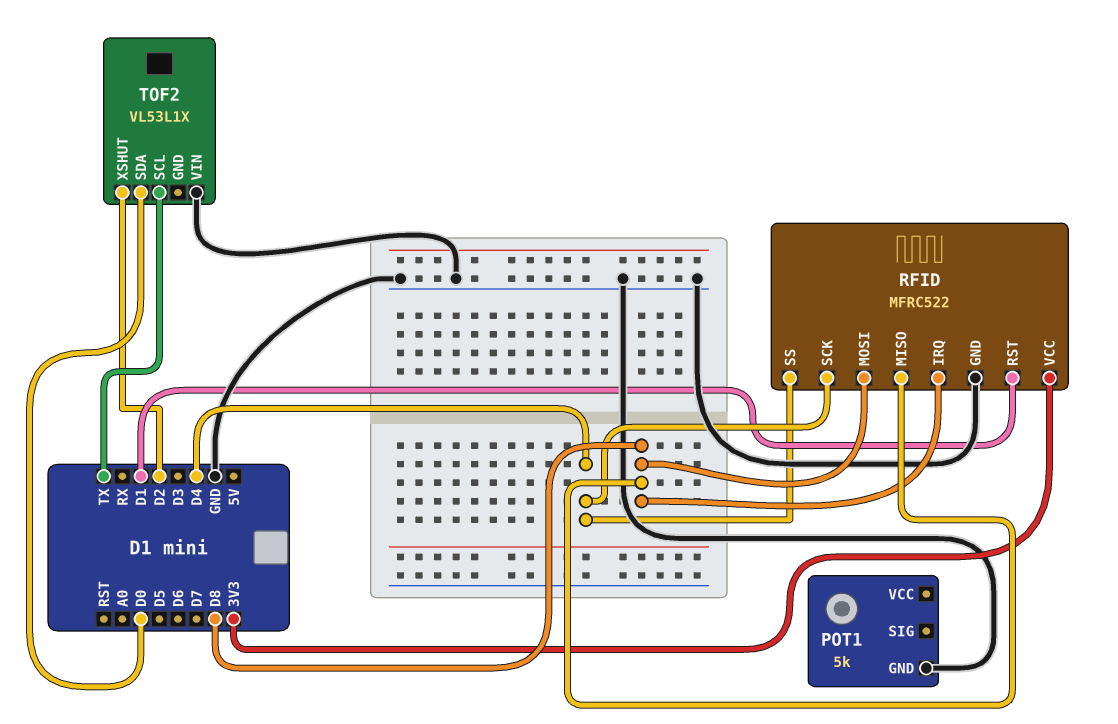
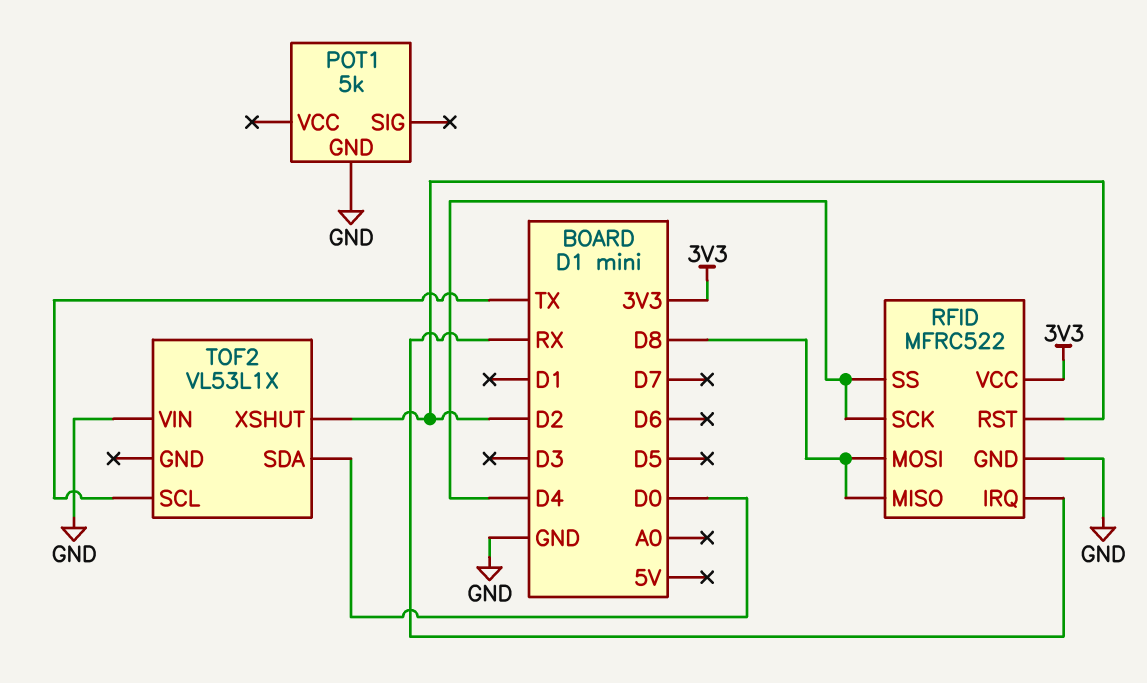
RFID pin IRQ: D8 -> RX
RFID pin RST: D1 -> D2

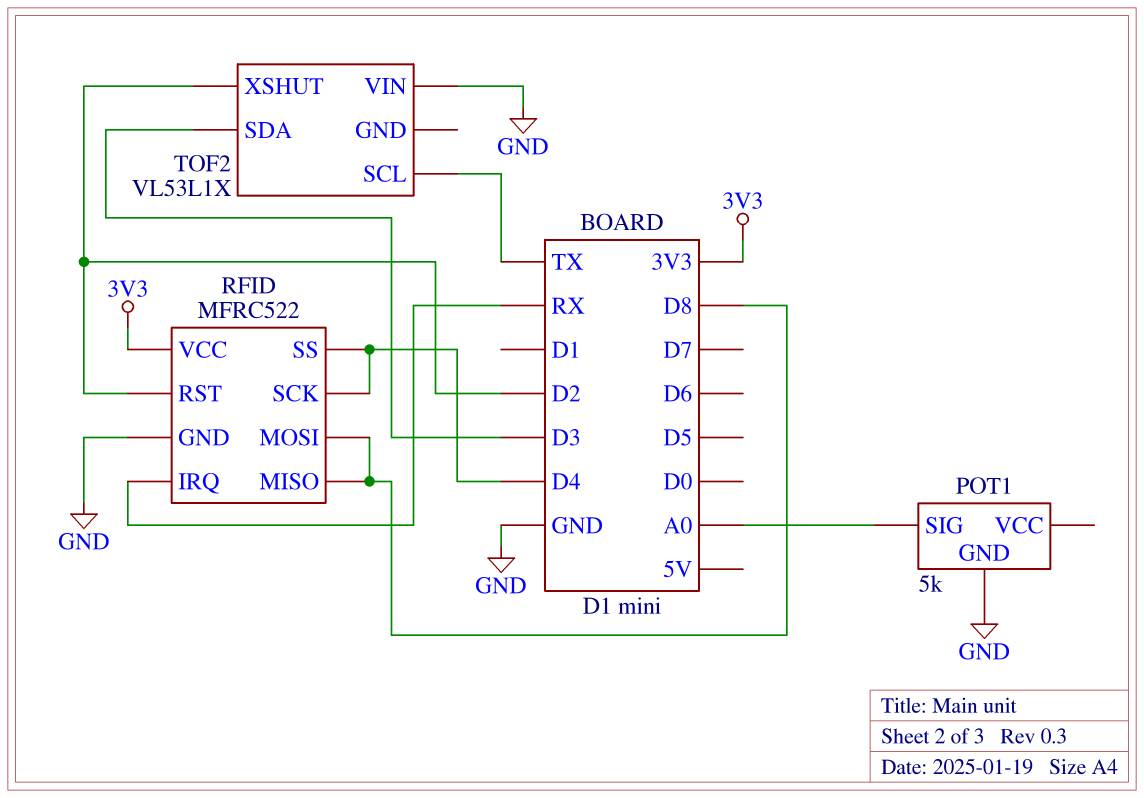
POT1 pin SIG: none -> A0
TOF2 pin SDA: D0 -> D3

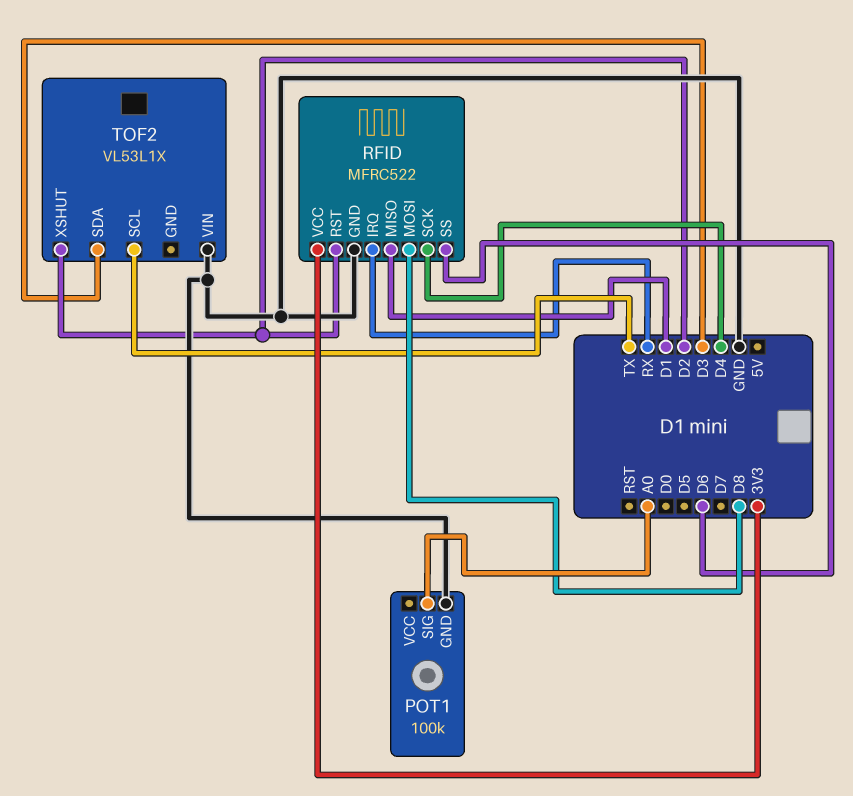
POT1: 5k -> 100k
RFID pin MISO: D8 -> D1
RFID pin SS: D4 -> D6

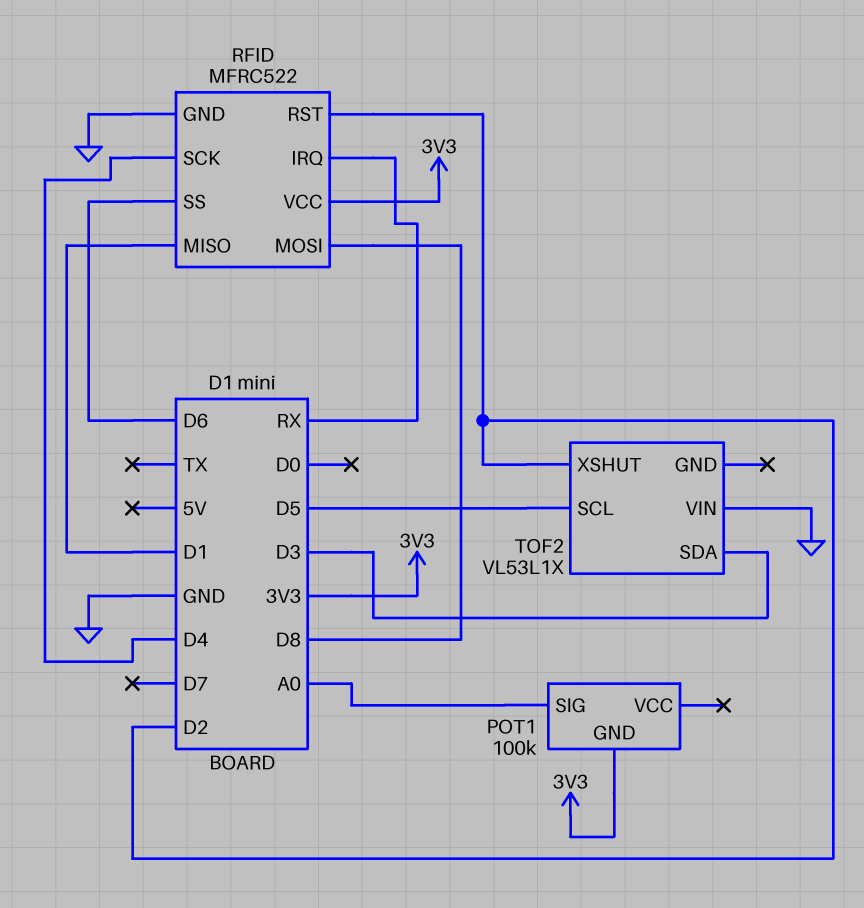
POT1 pin GND: GND -> 3V3
TOF2 pin SCL: TX -> D5

